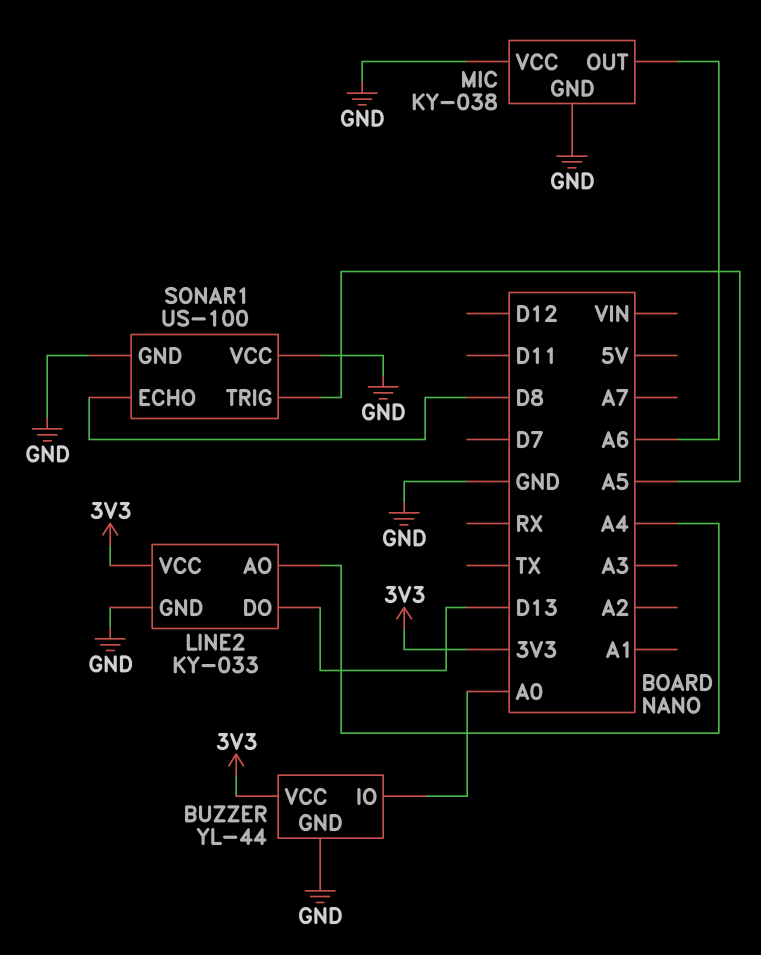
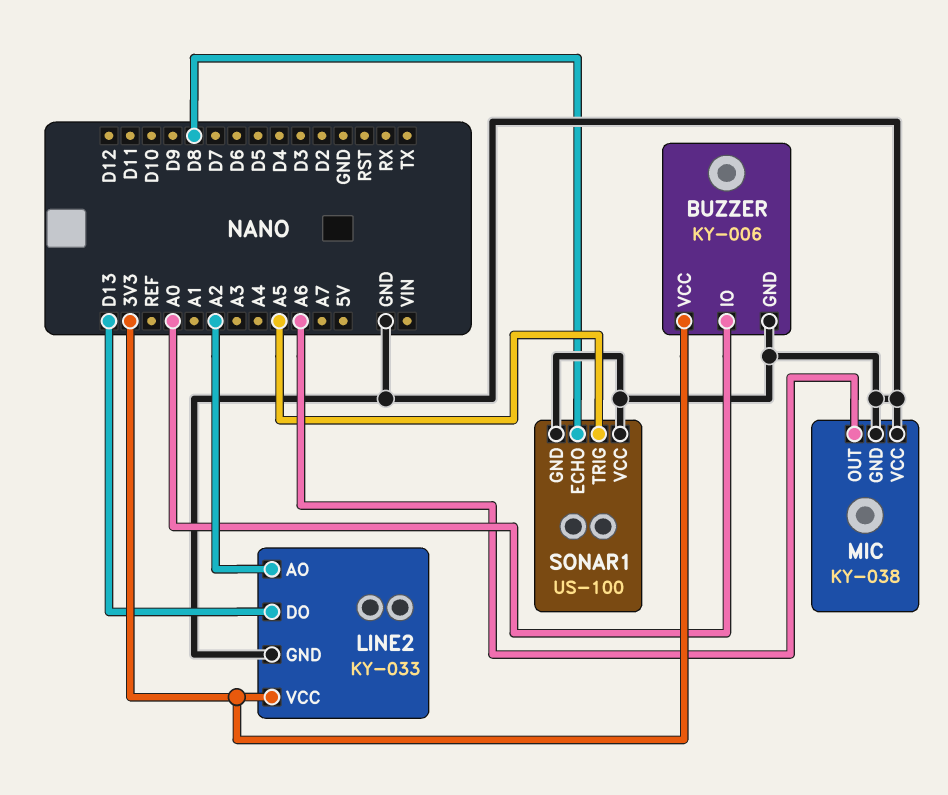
BUZZER: YL-44 -> KY-006
LINE2 pin AO: A4 -> A2

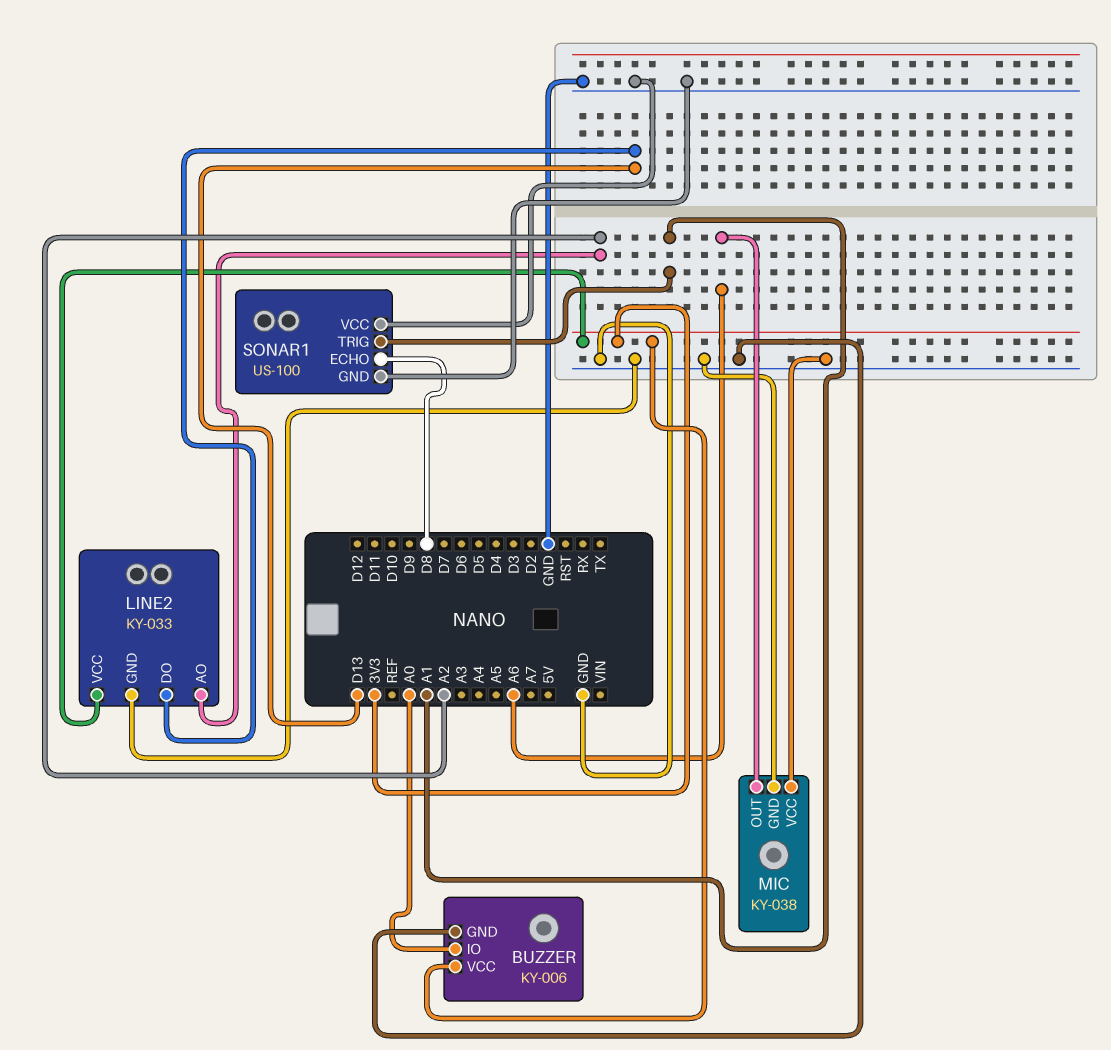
SONAR1 pin TRIG: A5 -> A1

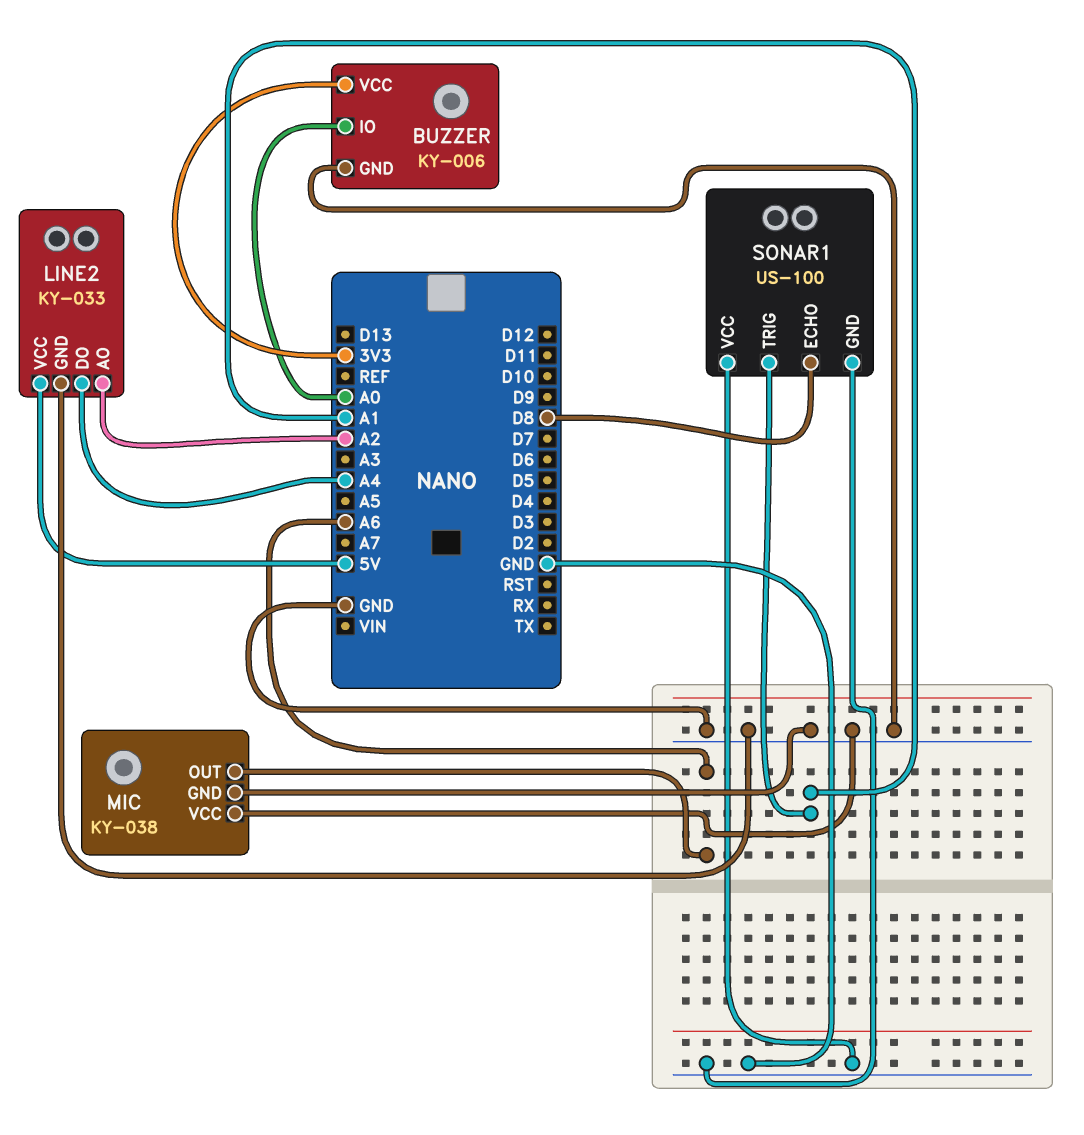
LINE2 pin DO: D13 -> A4
LINE2 pin VCC: 3V3 -> 5V

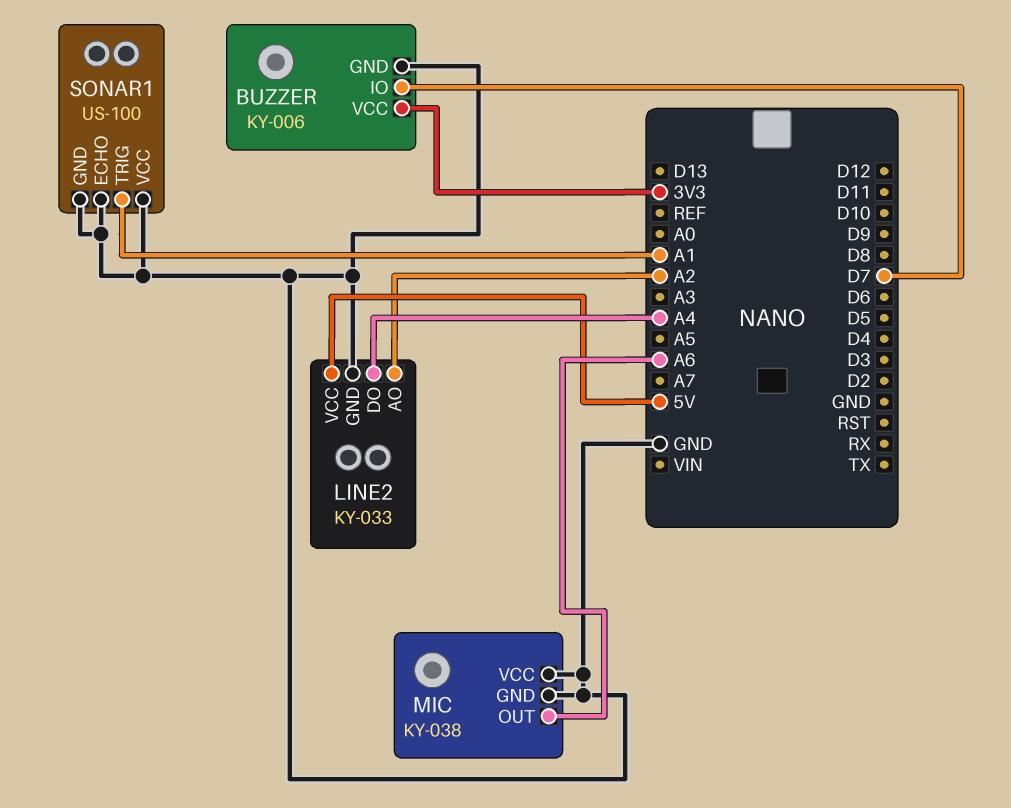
BUZZER pin IO: A0 -> D7
SONAR1 pin ECHO: D8 -> GND

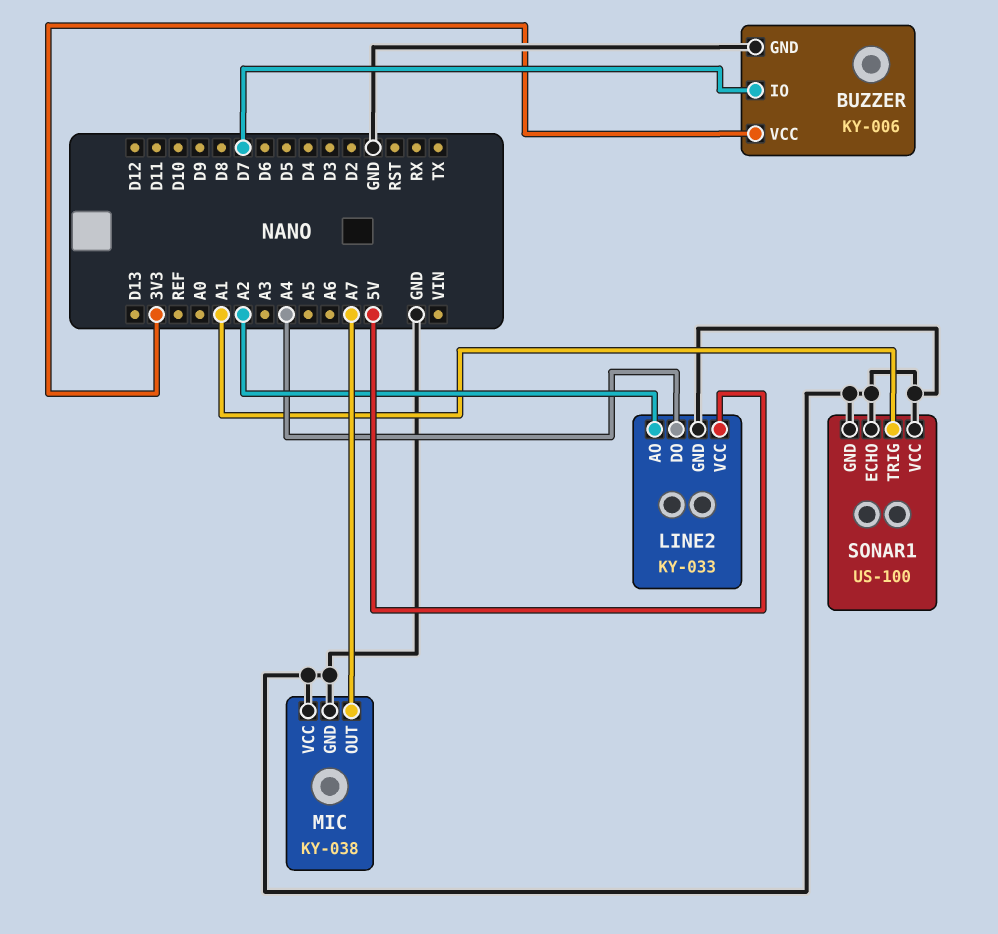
MIC pin OUT: A6 -> A7

